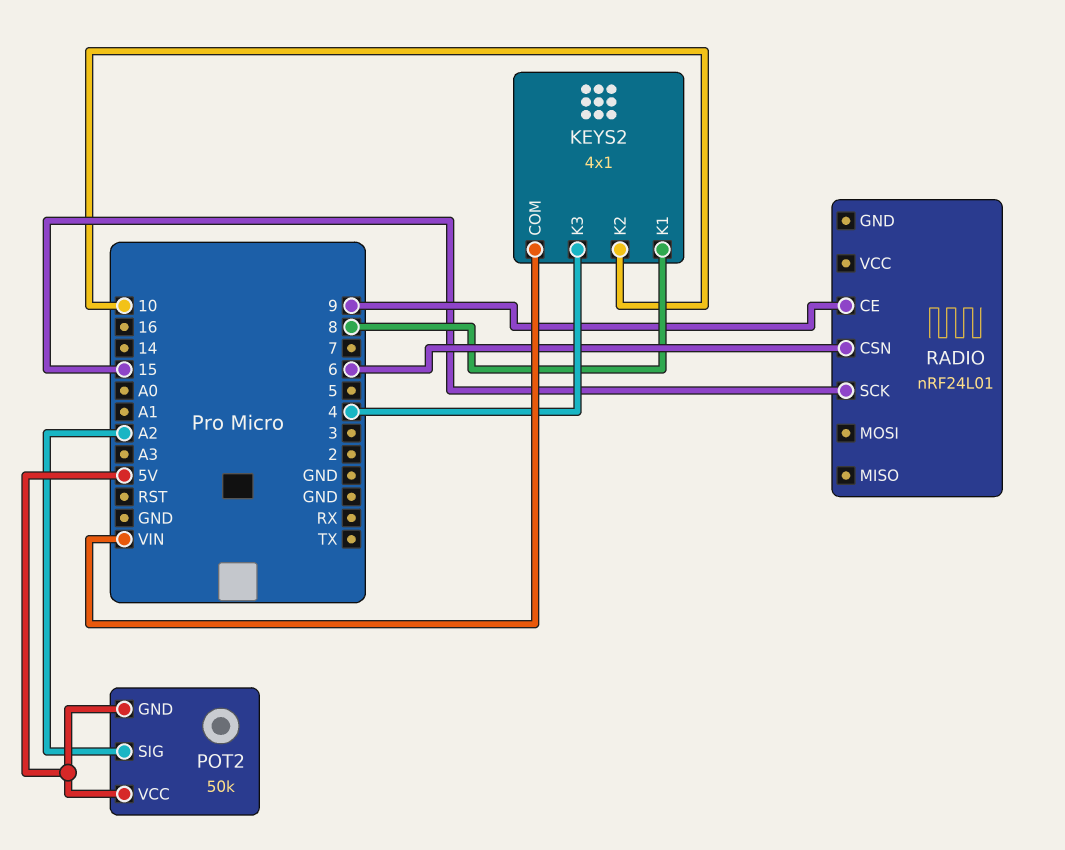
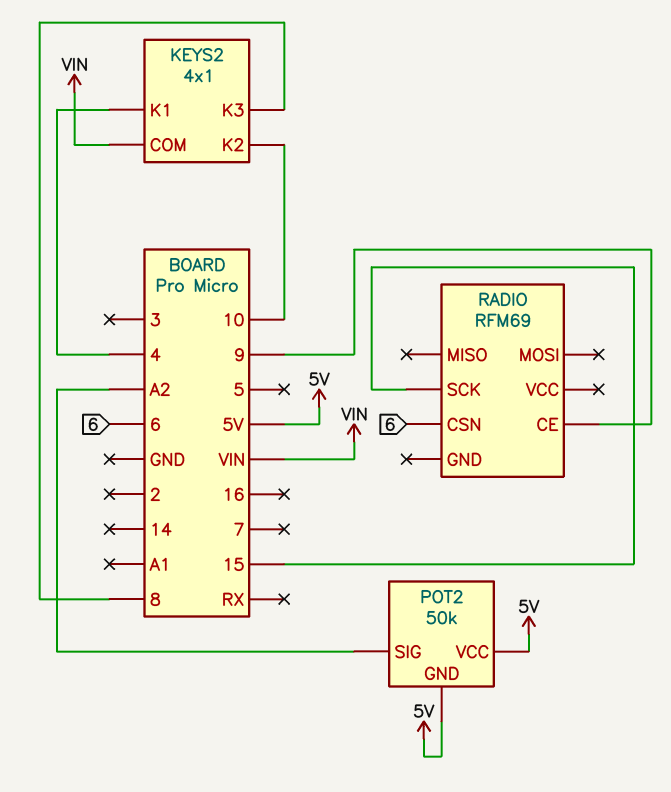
KEYS2 pin K1: 8 -> 4
KEYS2 pin K3: 4 -> 8
RADIO: nRF24L01 -> RFM69

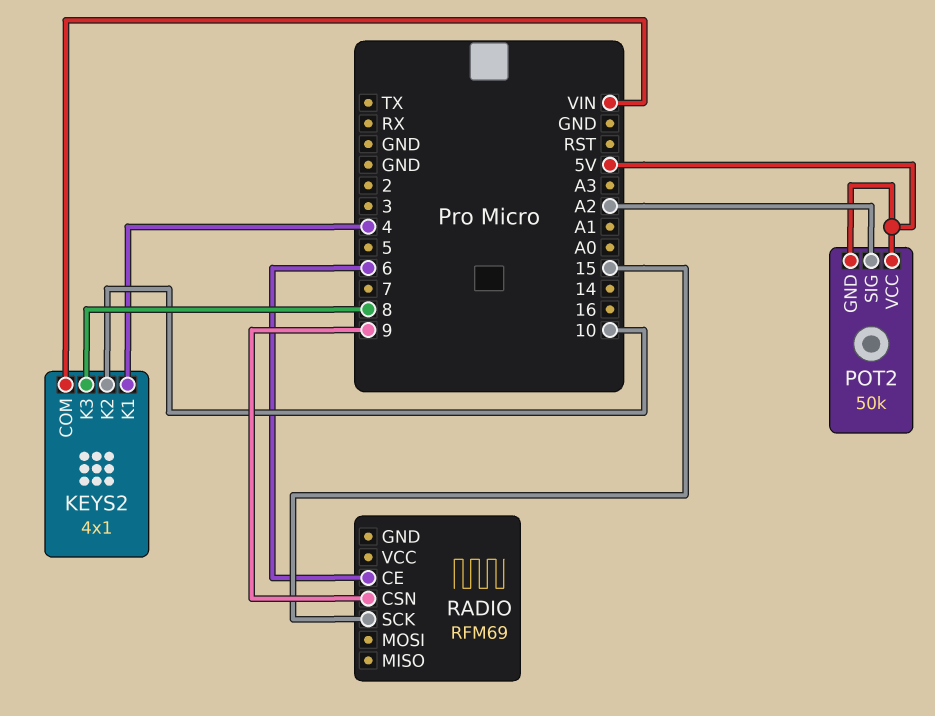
RADIO pin CE: 9 -> 6
RADIO pin CSN: 6 -> 9

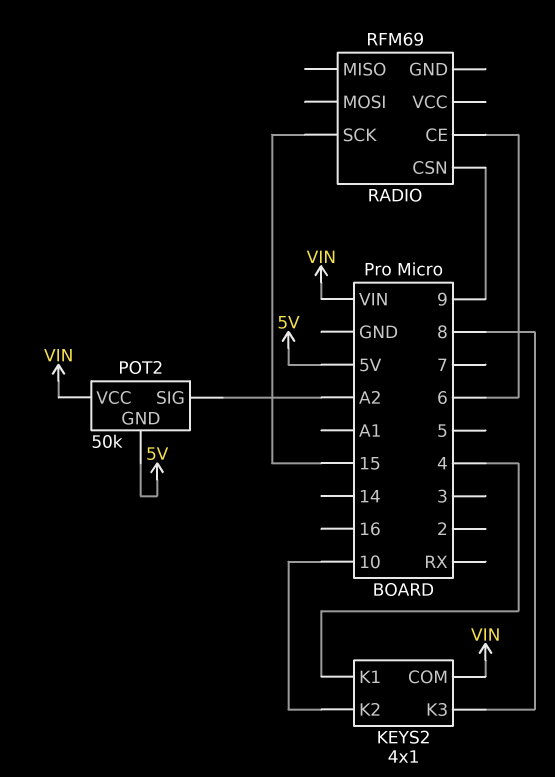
POT2 pin VCC: 5V -> VIN

